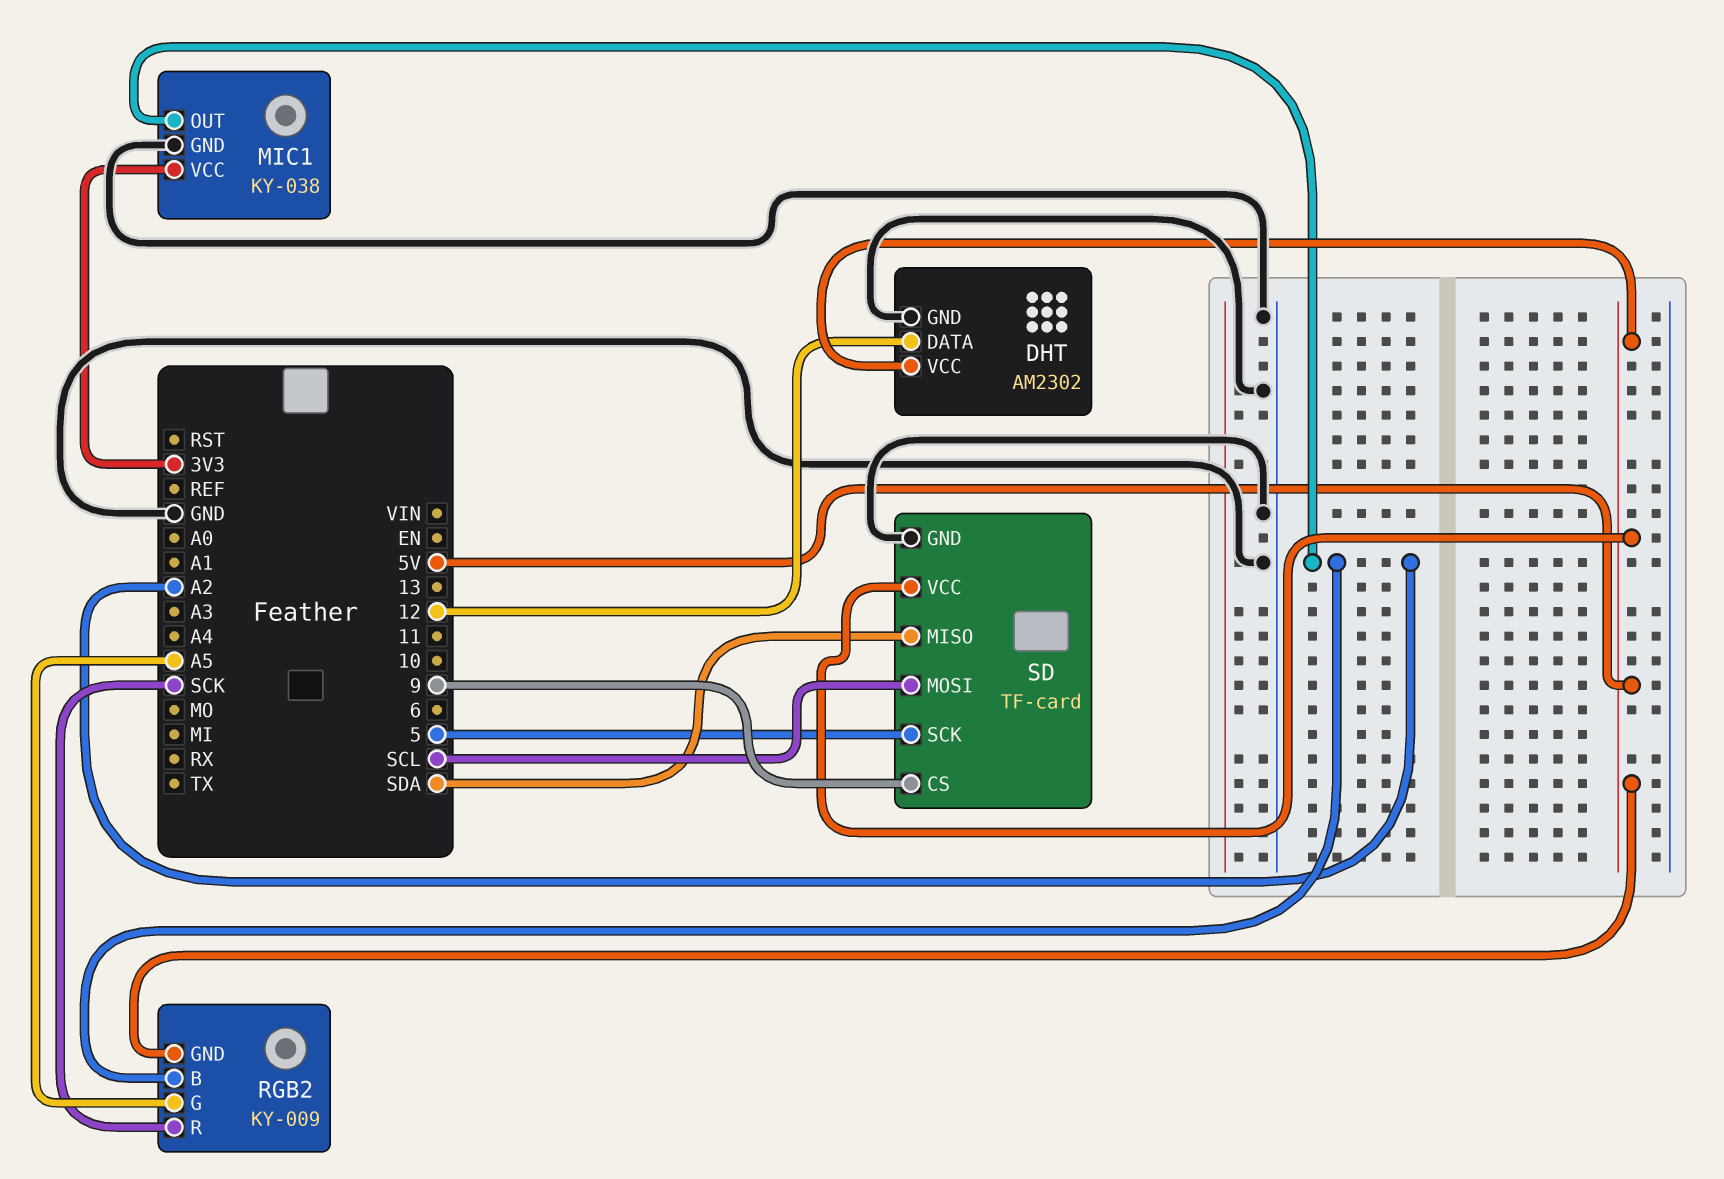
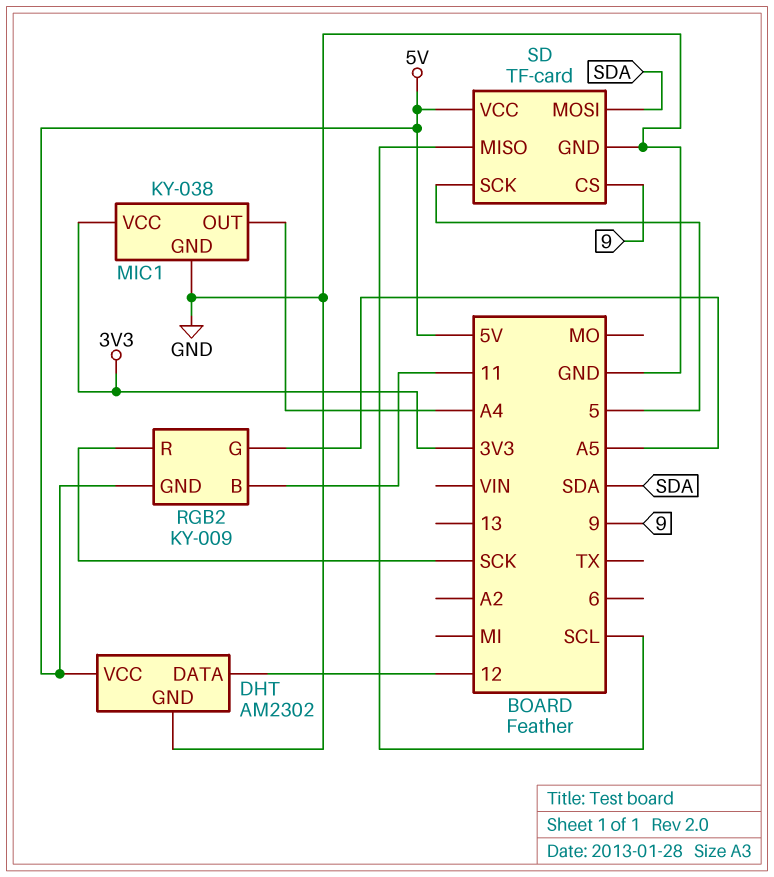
MIC1 pin OUT: A2 -> A4
RGB2 pin B: A2 -> 11
SD pin MISO: SDA -> SCL
SD pin MOSI: SCL -> SDA

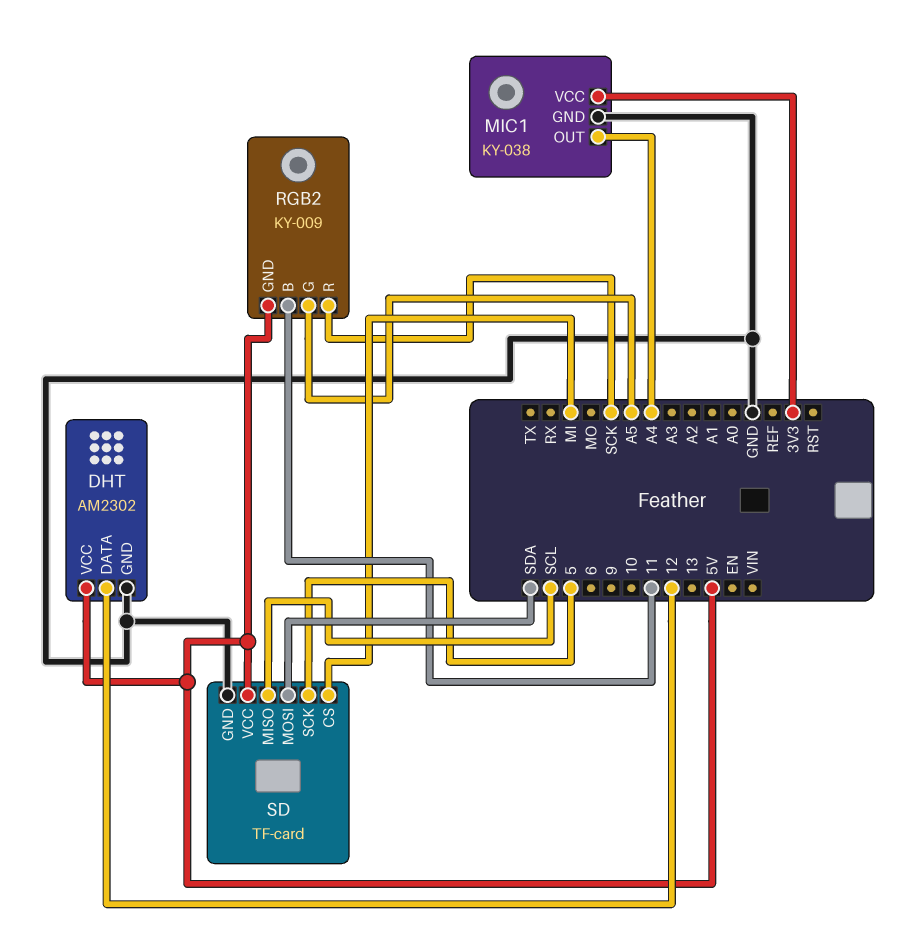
SD pin CS: 9 -> MI

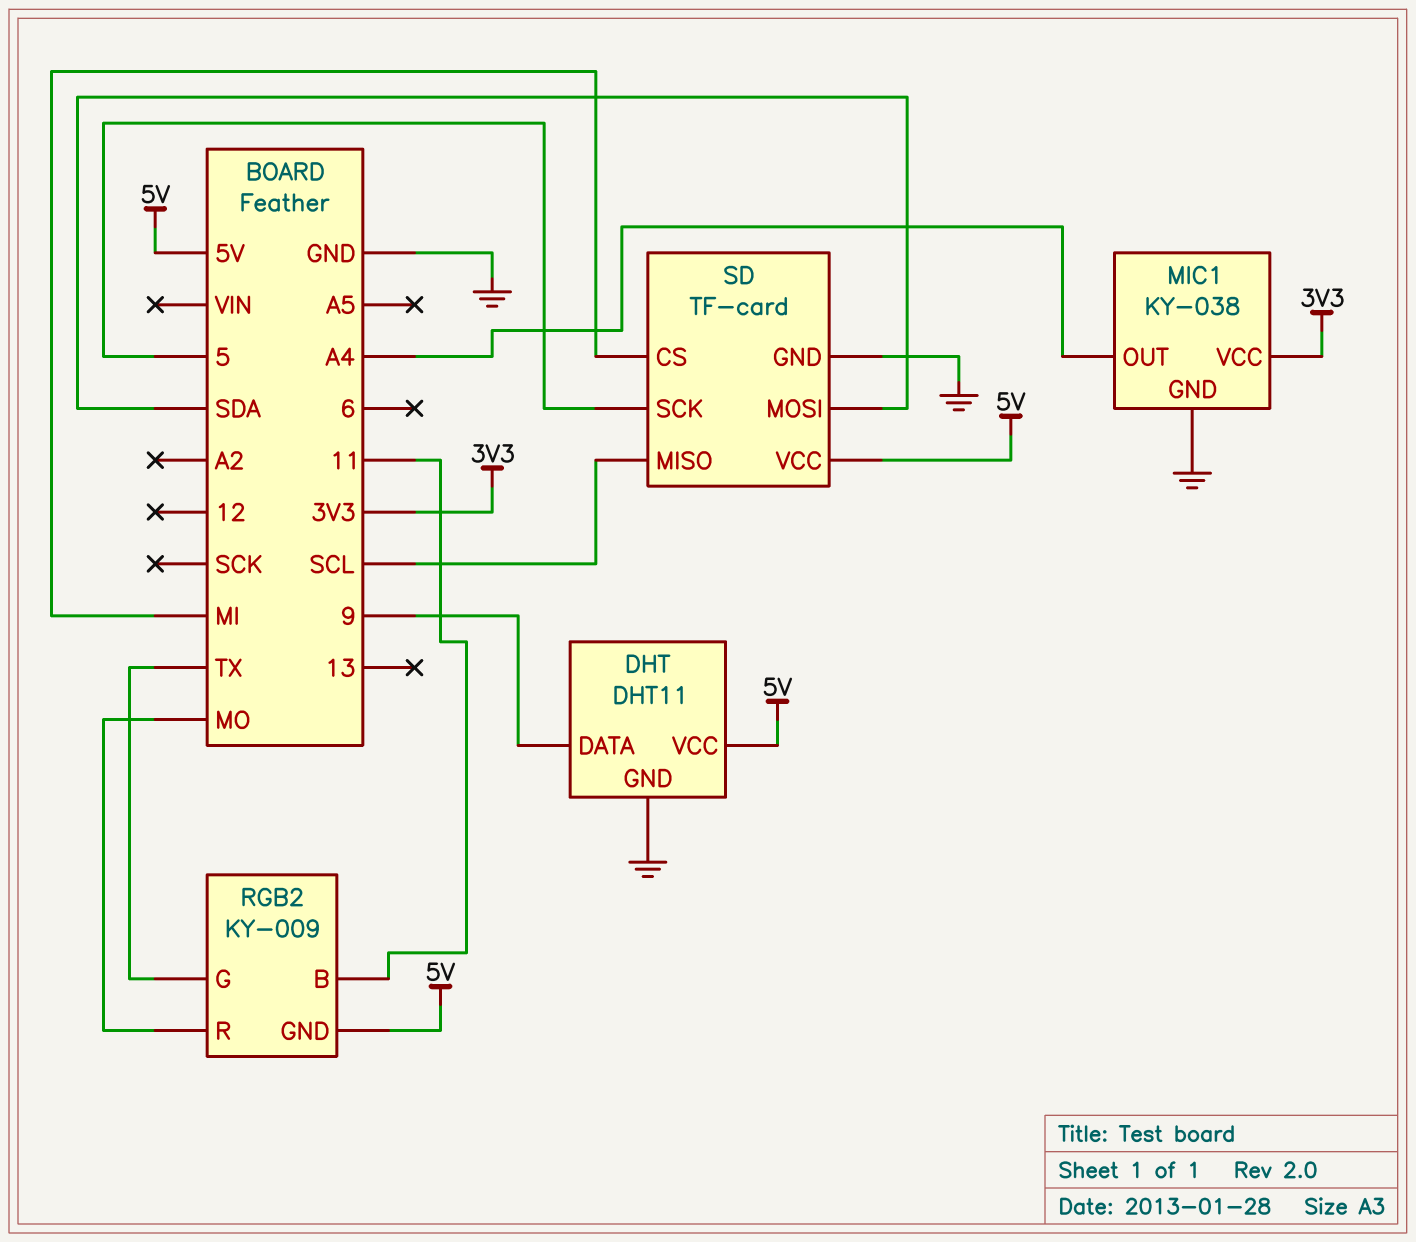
DHT: AM2302 -> DHT11
DHT pin DATA: 12 -> 9
RGB2 pin G: A5 -> TX
RGB2 pin R: SCK -> MO

